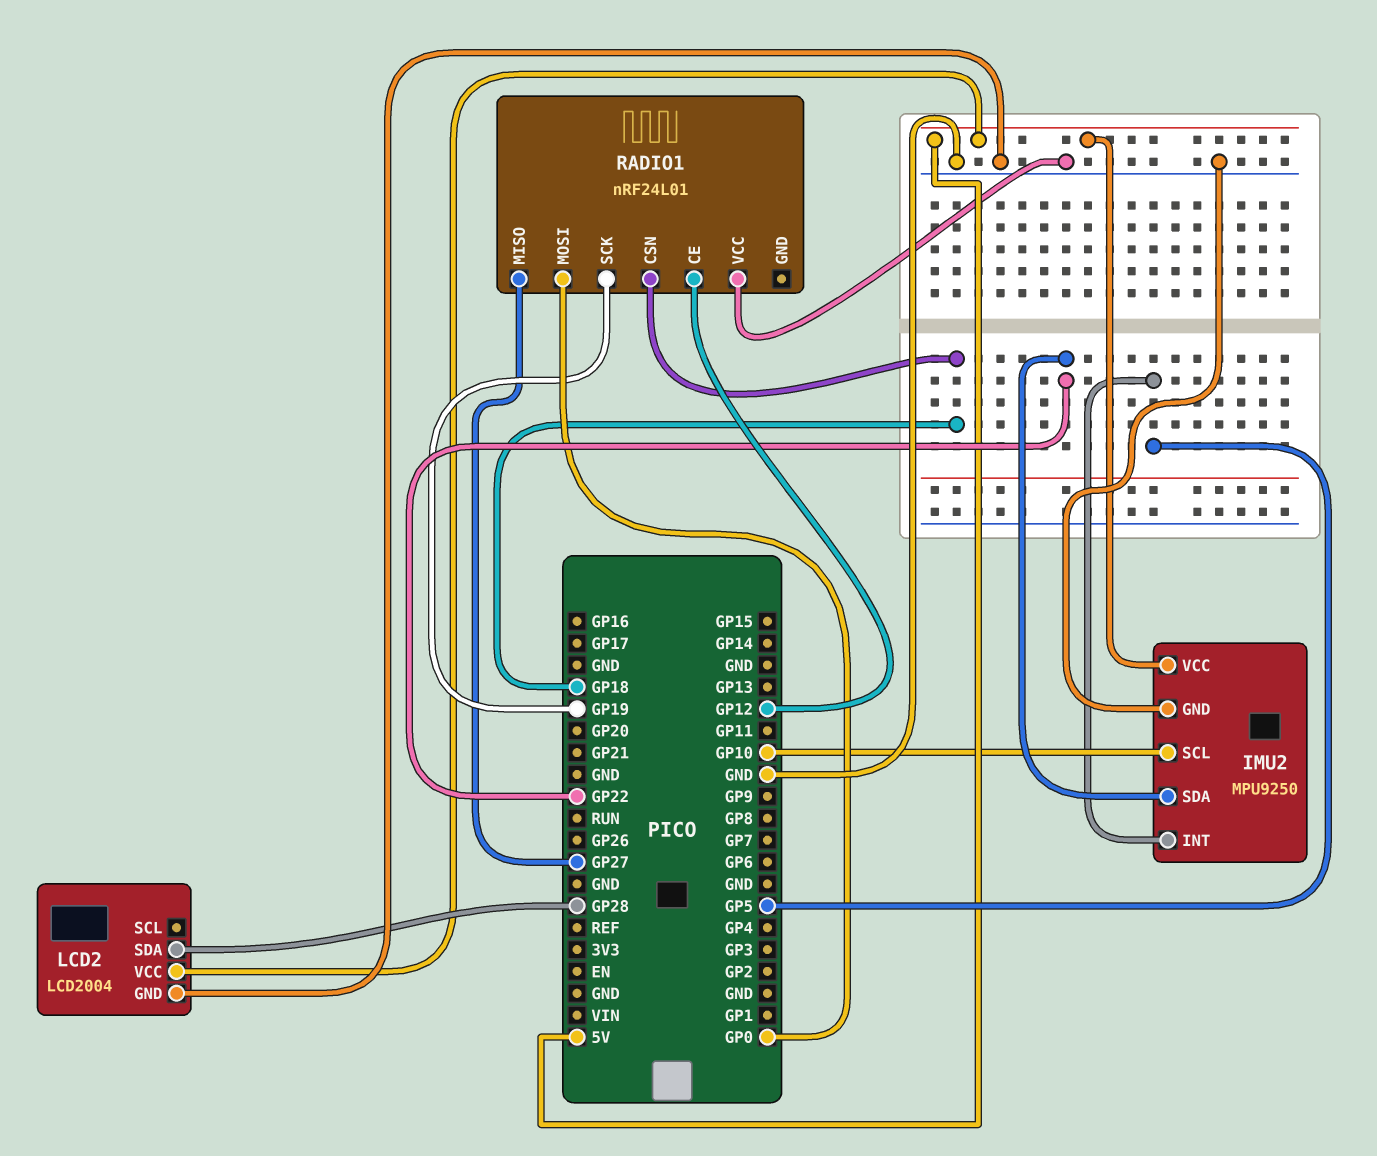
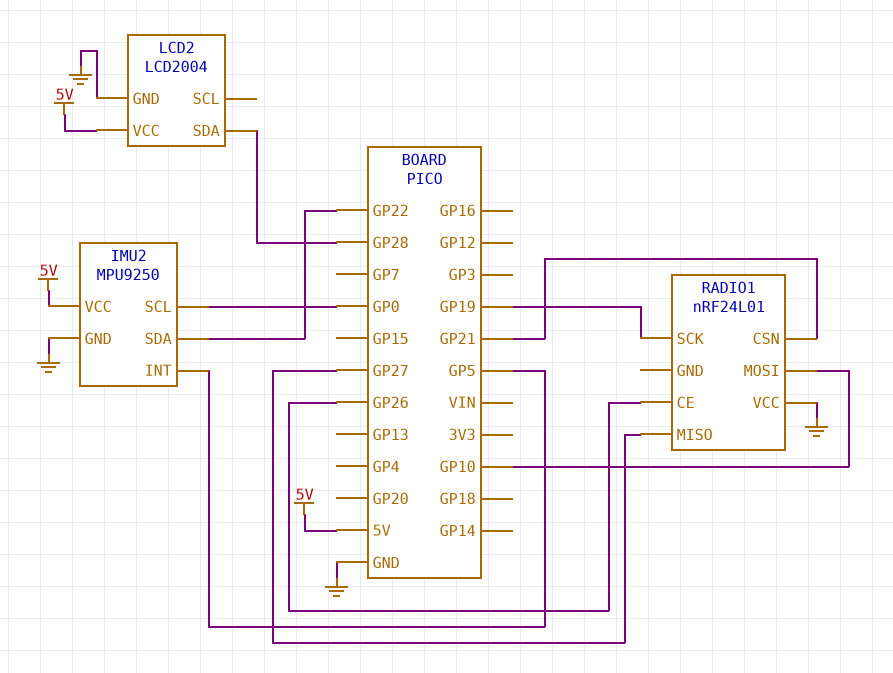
IMU2 pin SCL: GP10 -> GP0
RADIO1 pin CE: GP12 -> GP26
RADIO1 pin CSN: GP18 -> GP21
RADIO1 pin MOSI: GP0 -> GP10

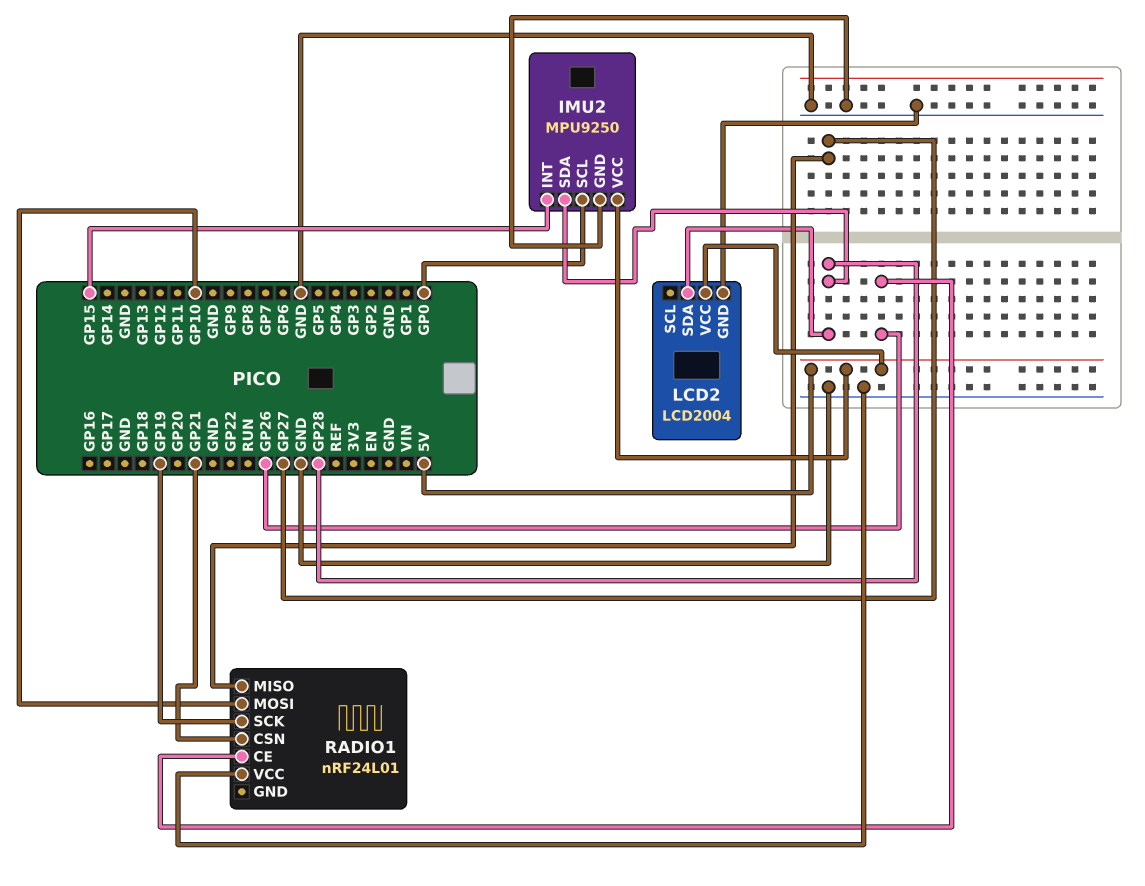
IMU2 pin INT: GP5 -> GP15
IMU2 pin SDA: GP22 -> GP28

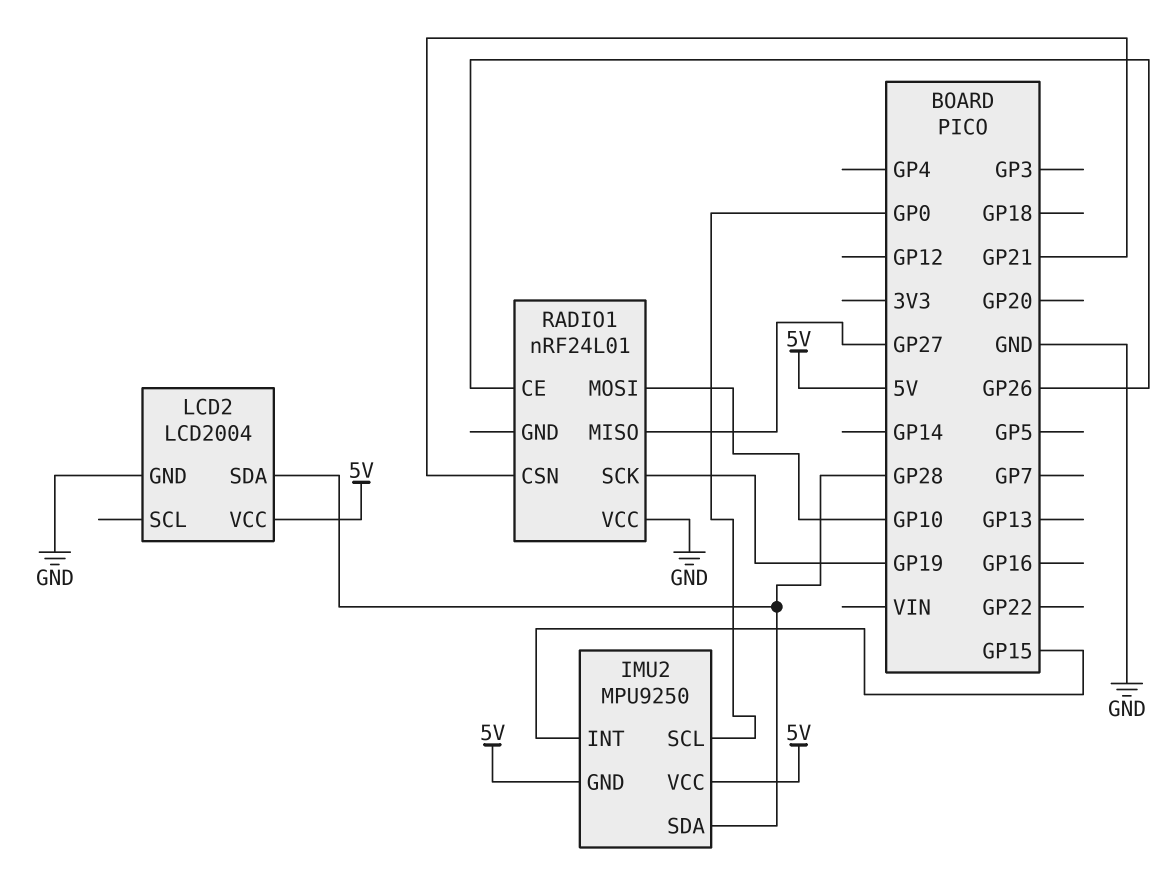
IMU2 pin GND: GND -> 5V

